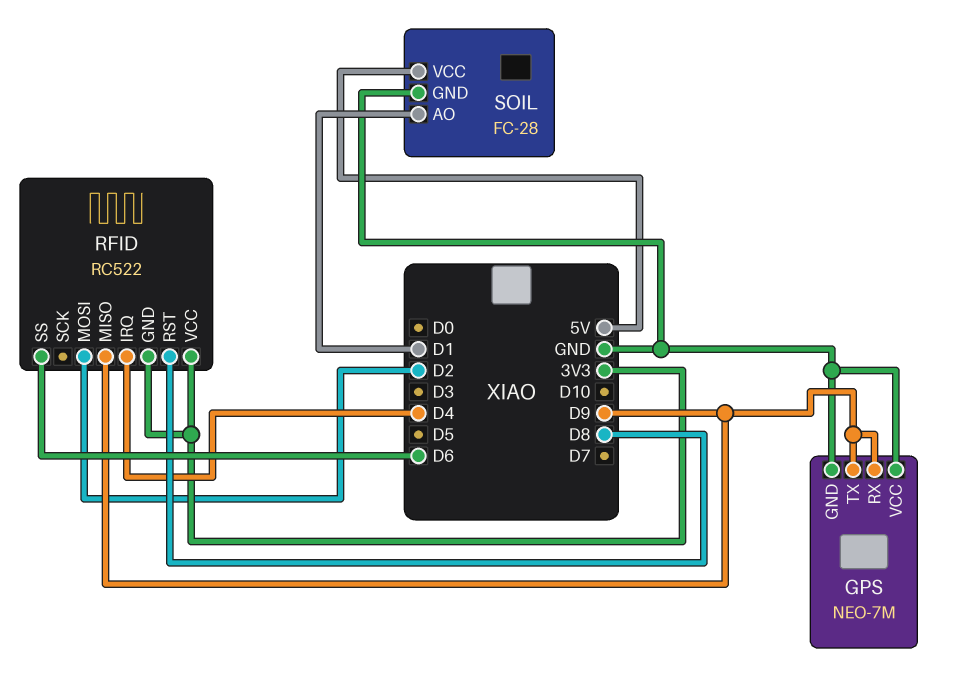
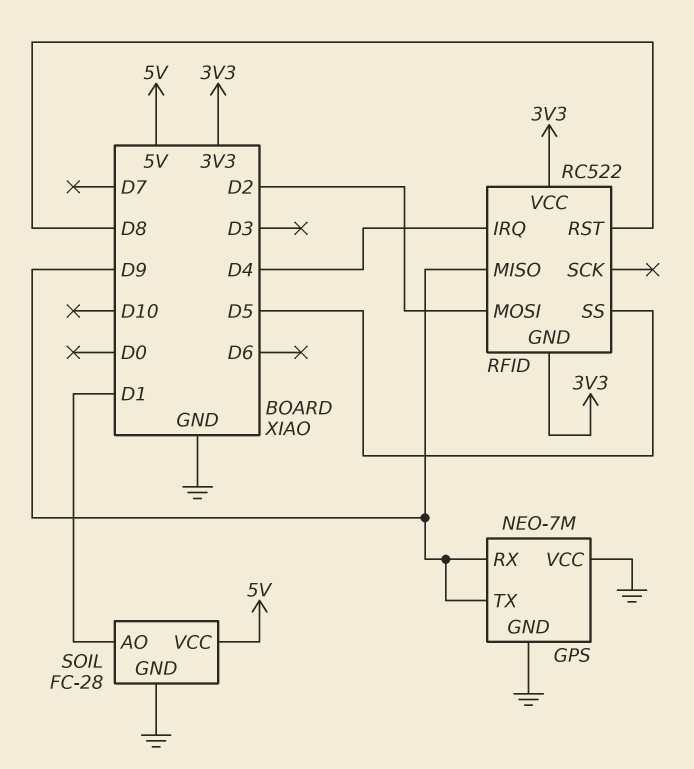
RFID pin SS: D6 -> D5

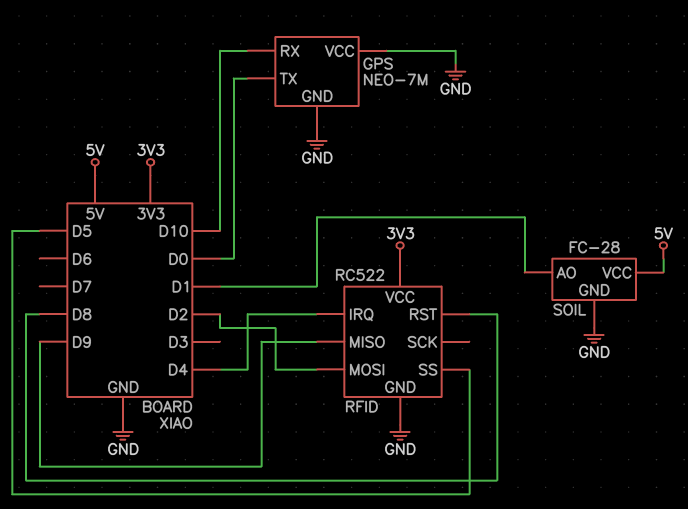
GPS pin RX: D9 -> D10
GPS pin TX: D9 -> D0
RFID pin GND: 3V3 -> GND

